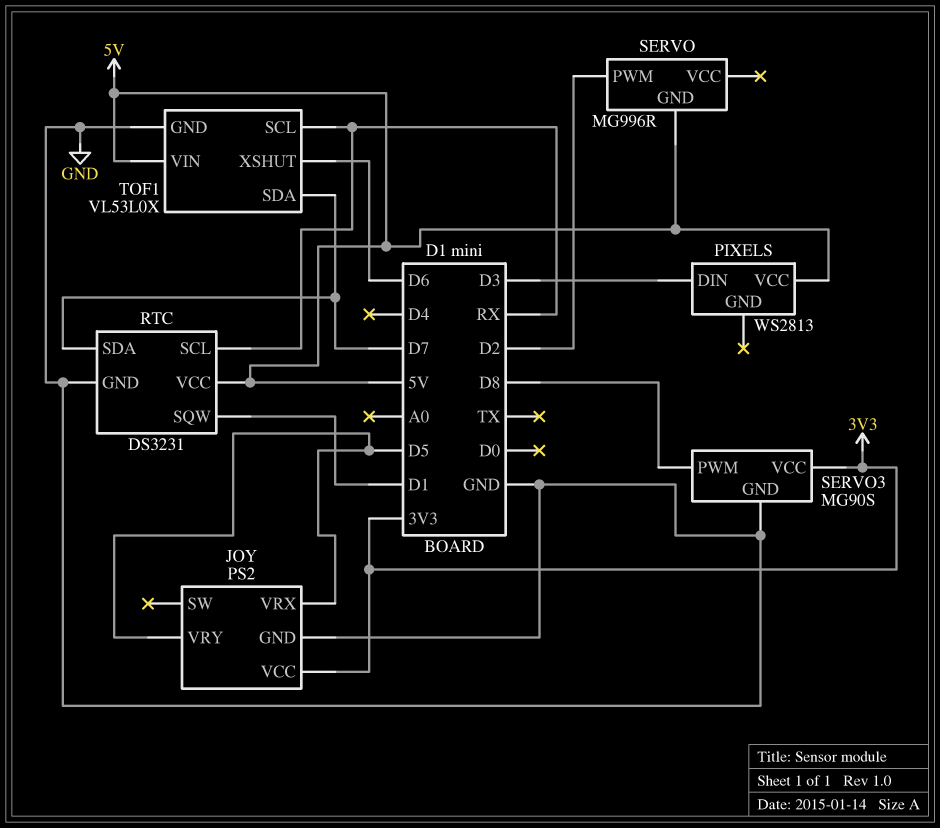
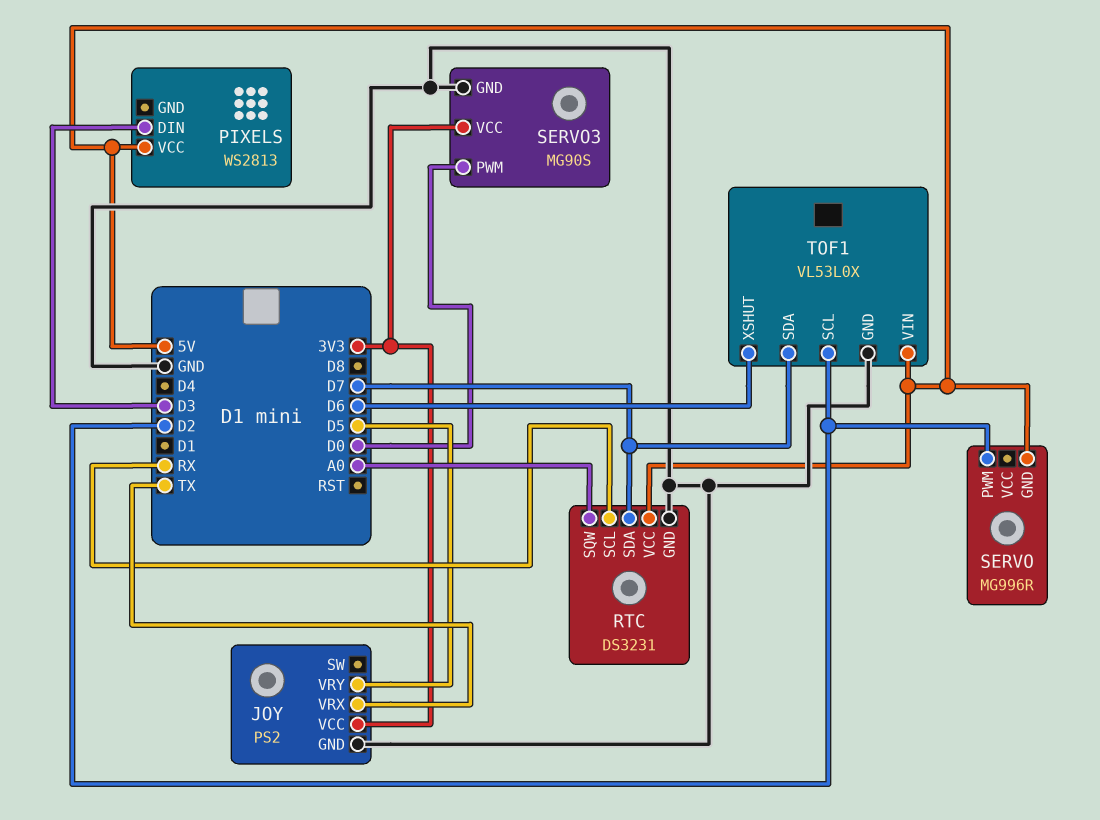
JOY pin VRX: D5 -> TX
RTC pin SQW: D1 -> A0
SERVO3 pin PWM: D8 -> D0
TOF1 pin SCL: RX -> D2

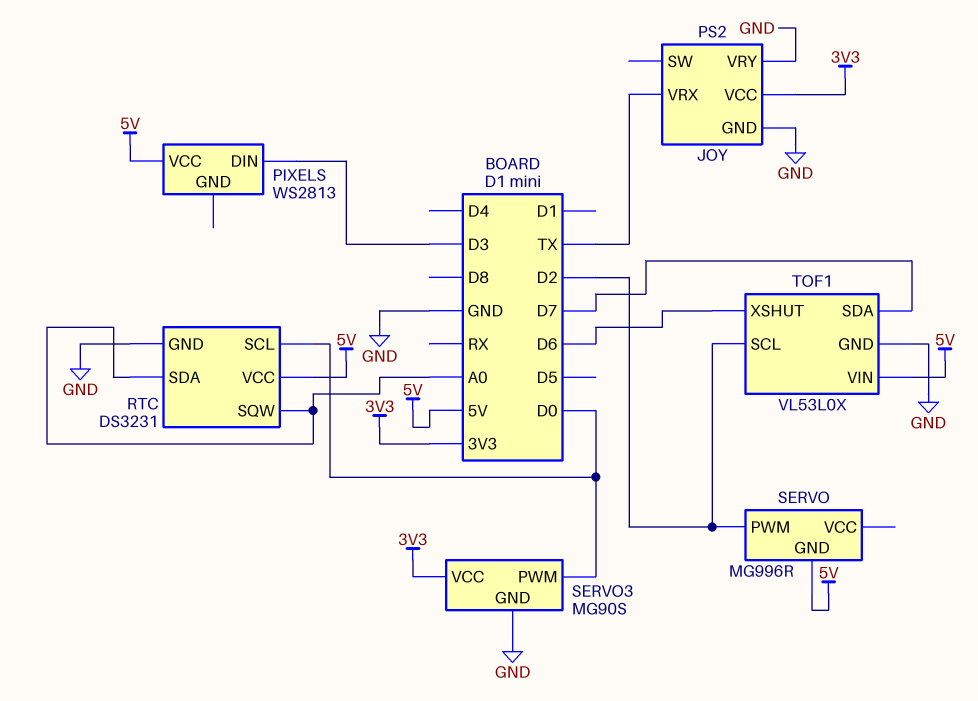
JOY pin VRY: D5 -> GND
RTC pin SCL: RX -> D0
RTC pin SDA: D7 -> A0

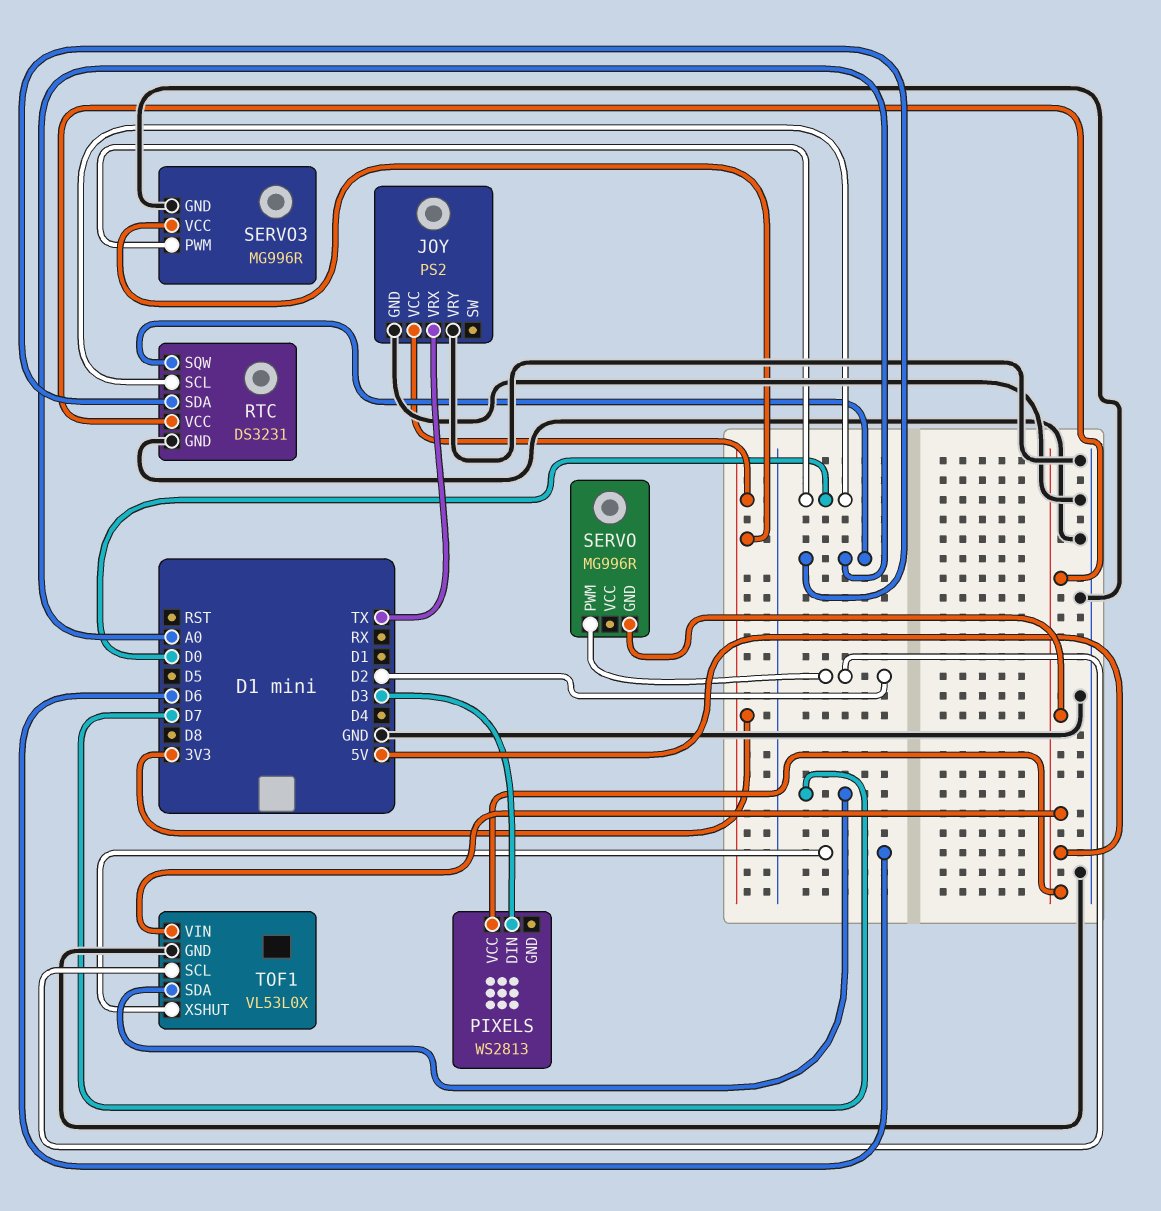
SERVO3: MG90S -> MG996R

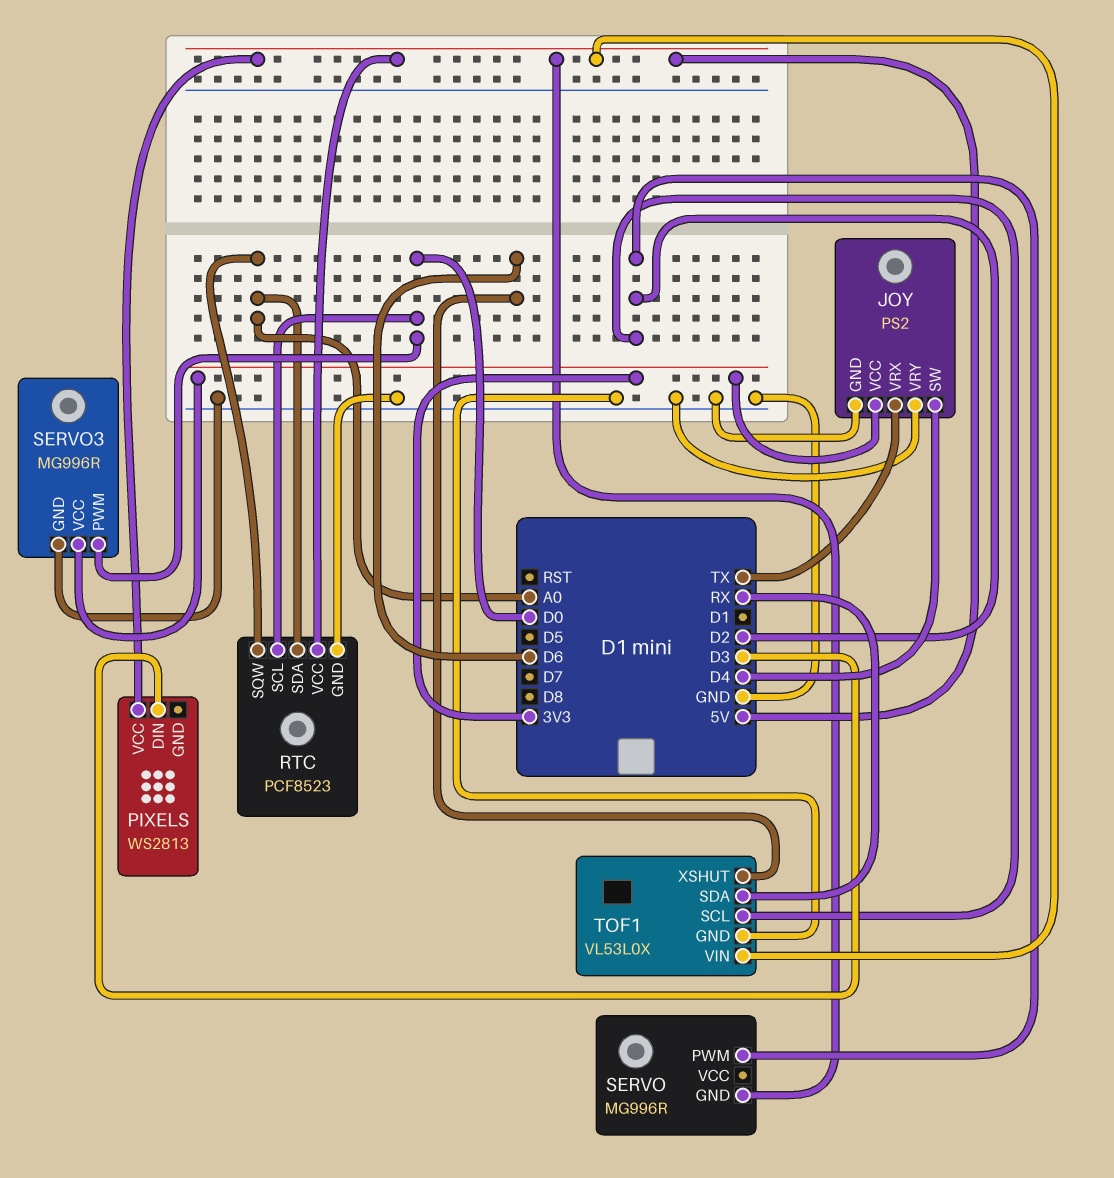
JOY pin SW: none -> D4
RTC: DS3231 -> PCF8523
TOF1 pin SDA: D7 -> RX

